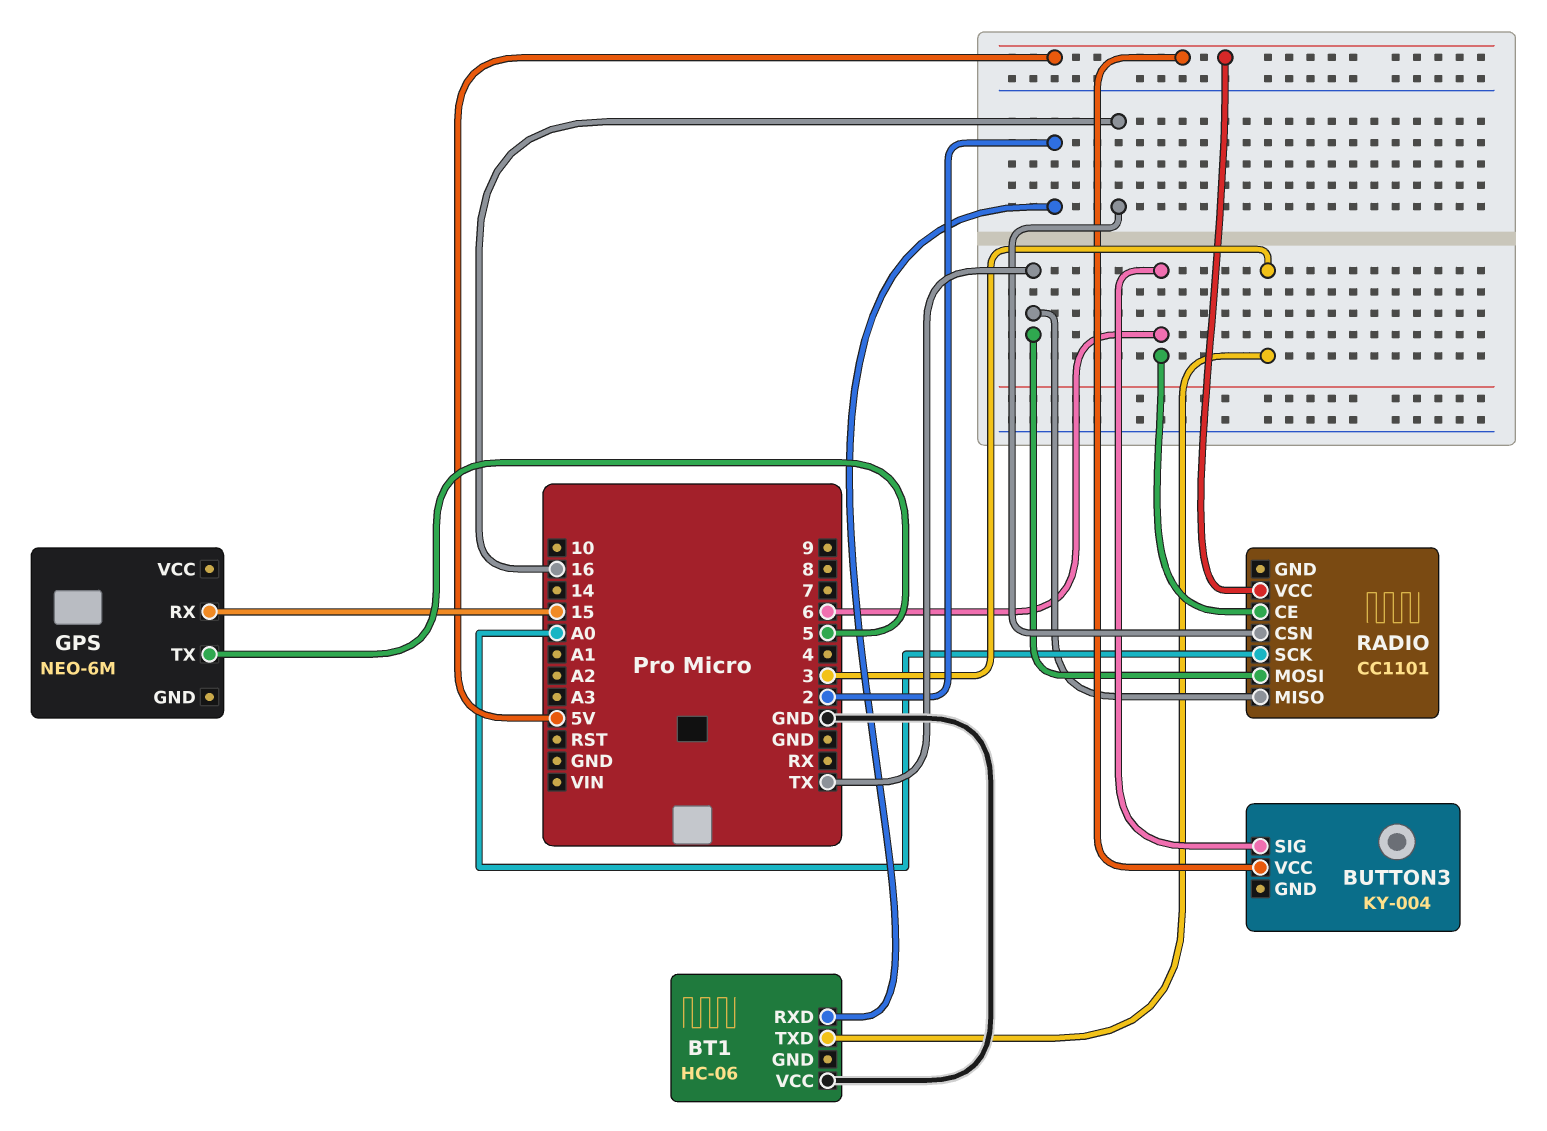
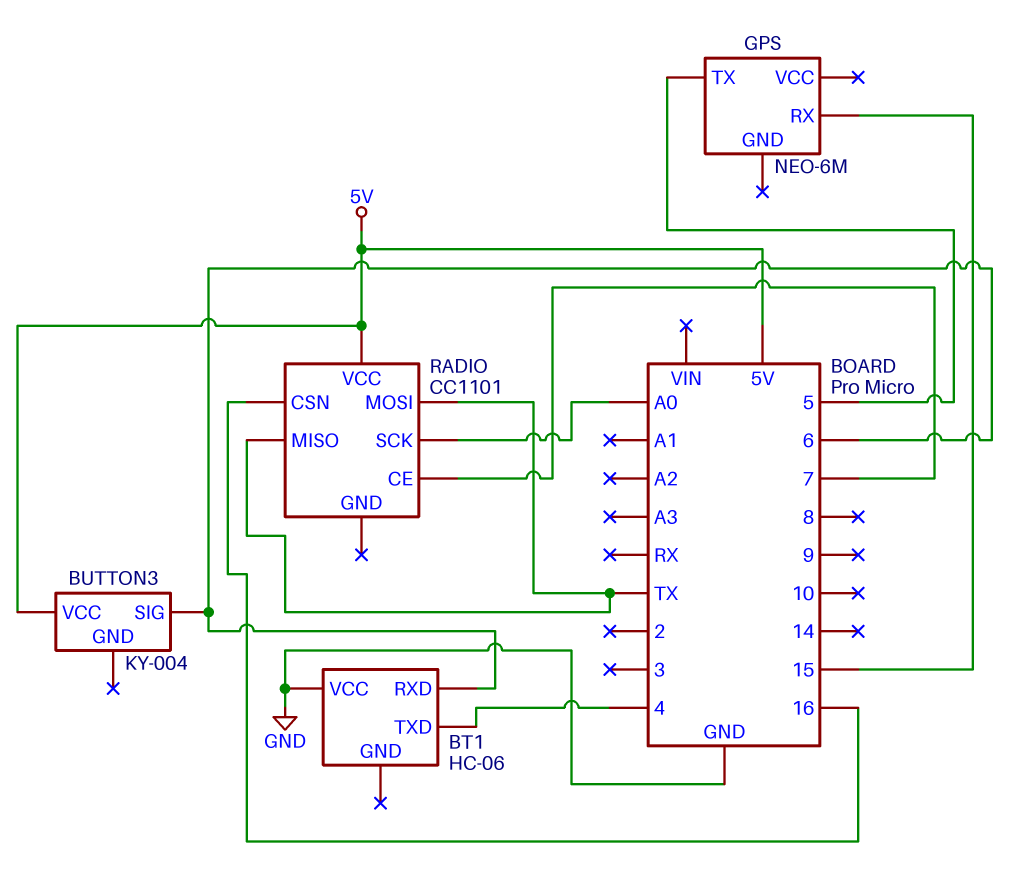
BT1 pin RXD: 2 -> 6
BT1 pin TXD: 3 -> 4
RADIO pin CE: 6 -> 7

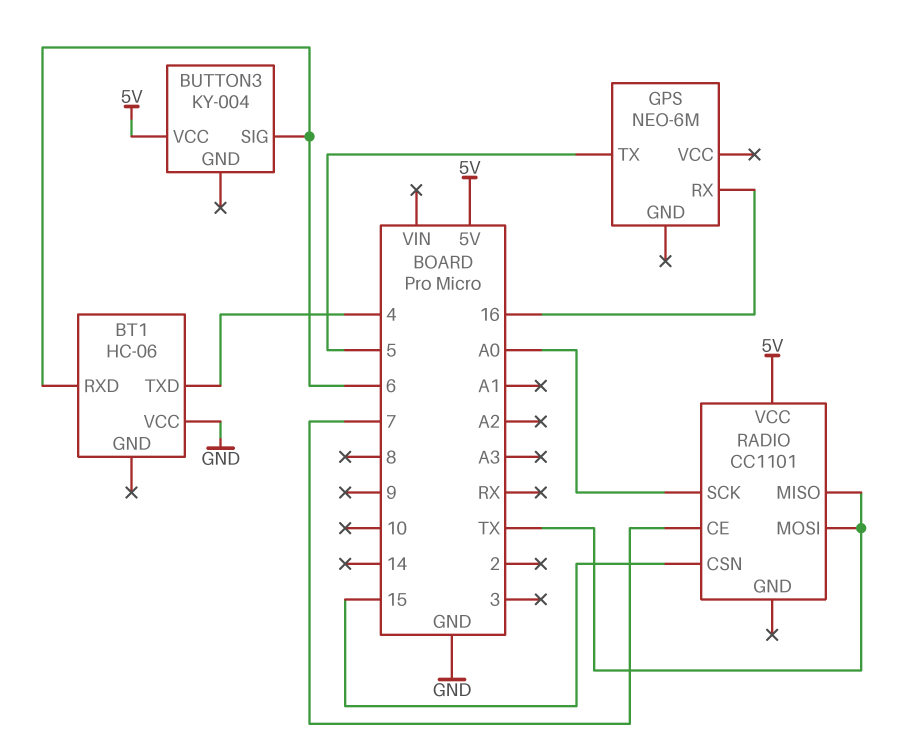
GPS pin RX: 15 -> 16
RADIO pin CSN: 16 -> 15

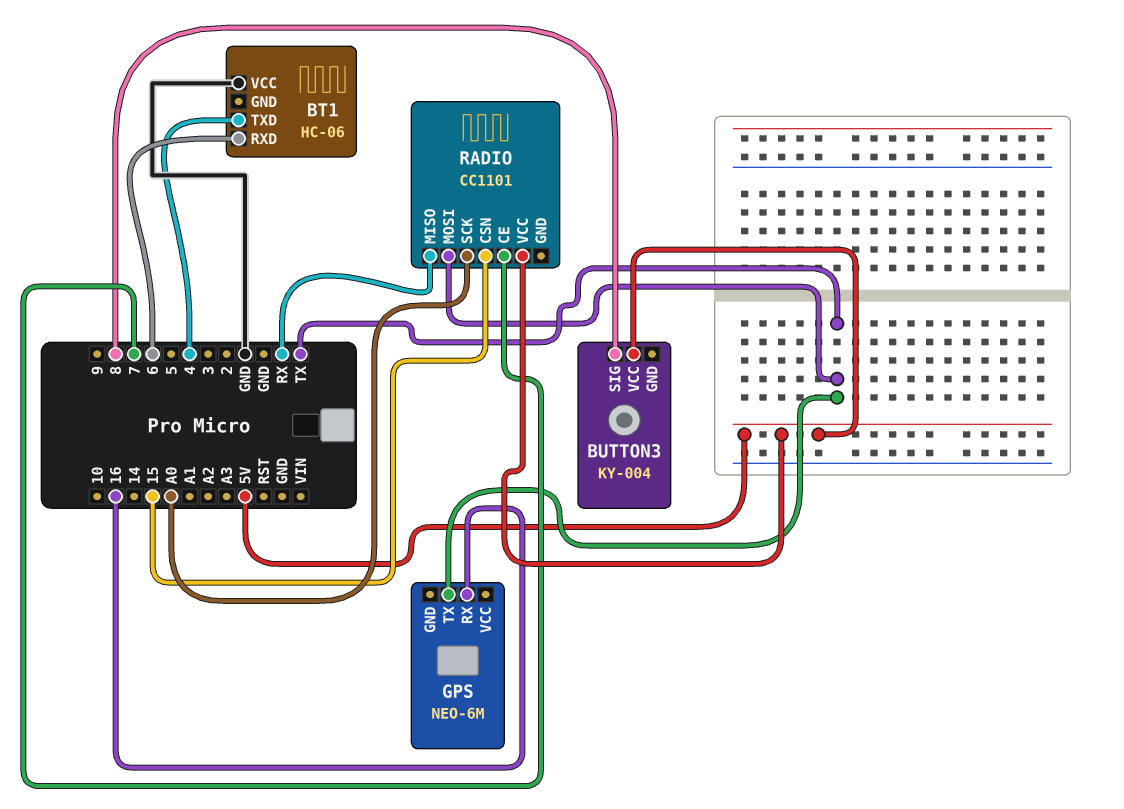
BUTTON3 pin SIG: 6 -> 8
GPS pin TX: 5 -> TX
RADIO pin MISO: TX -> RX

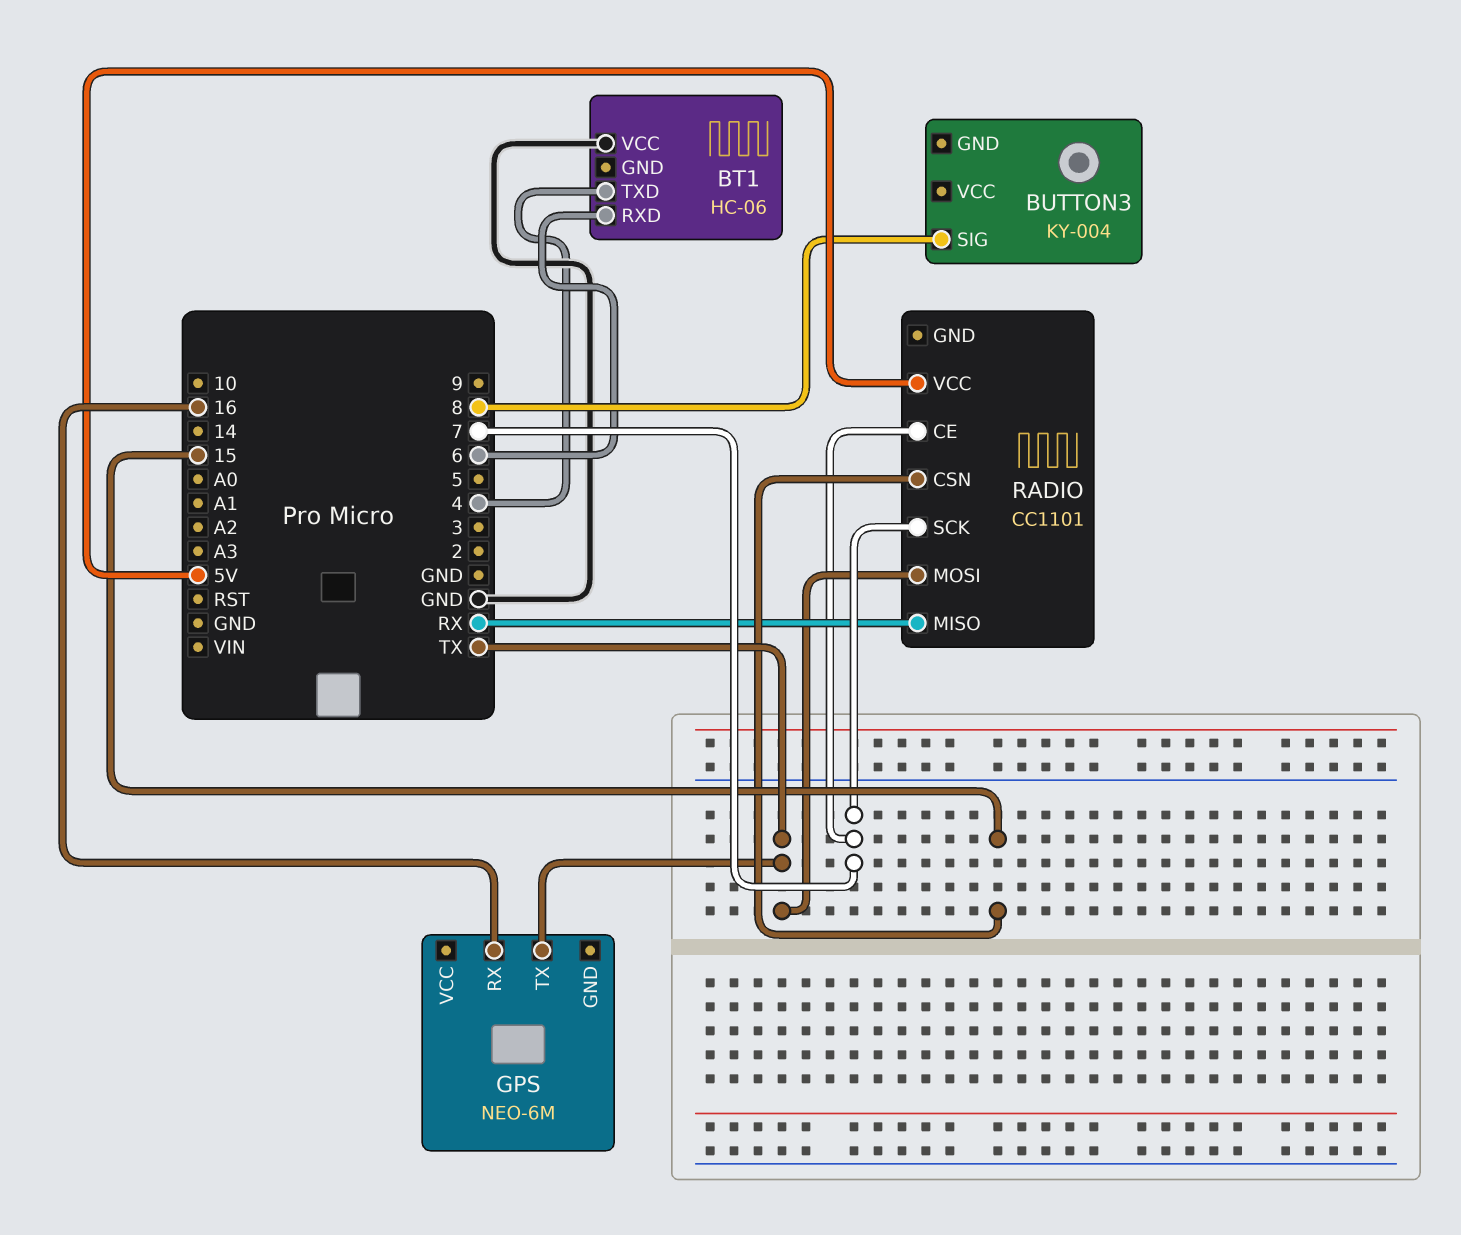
BUTTON3 pin VCC: 5V -> none
RADIO pin SCK: A0 -> 7

